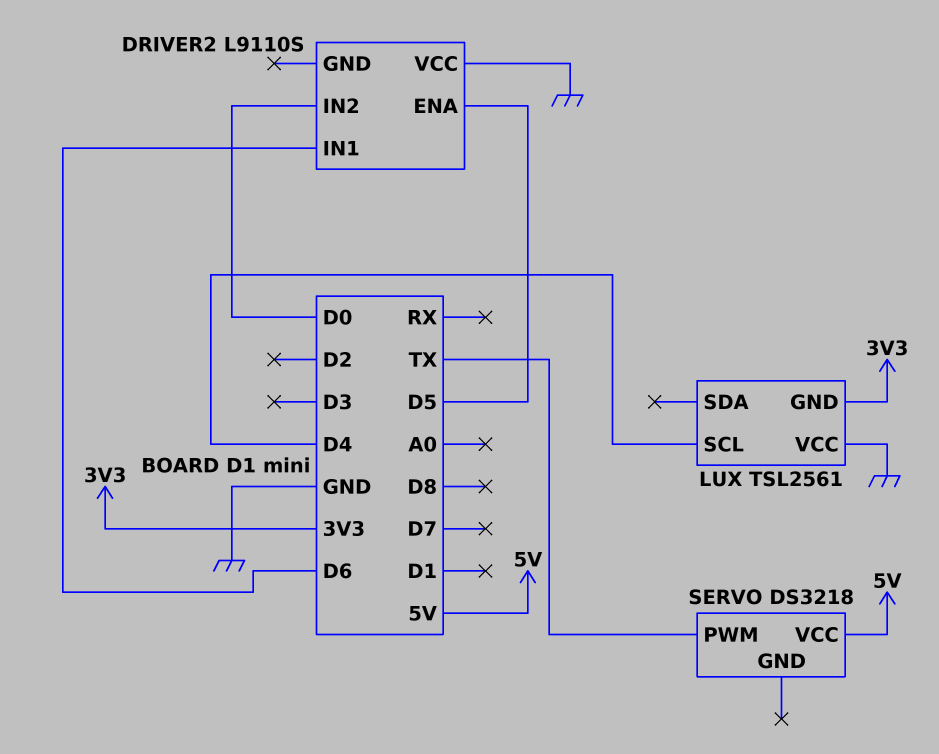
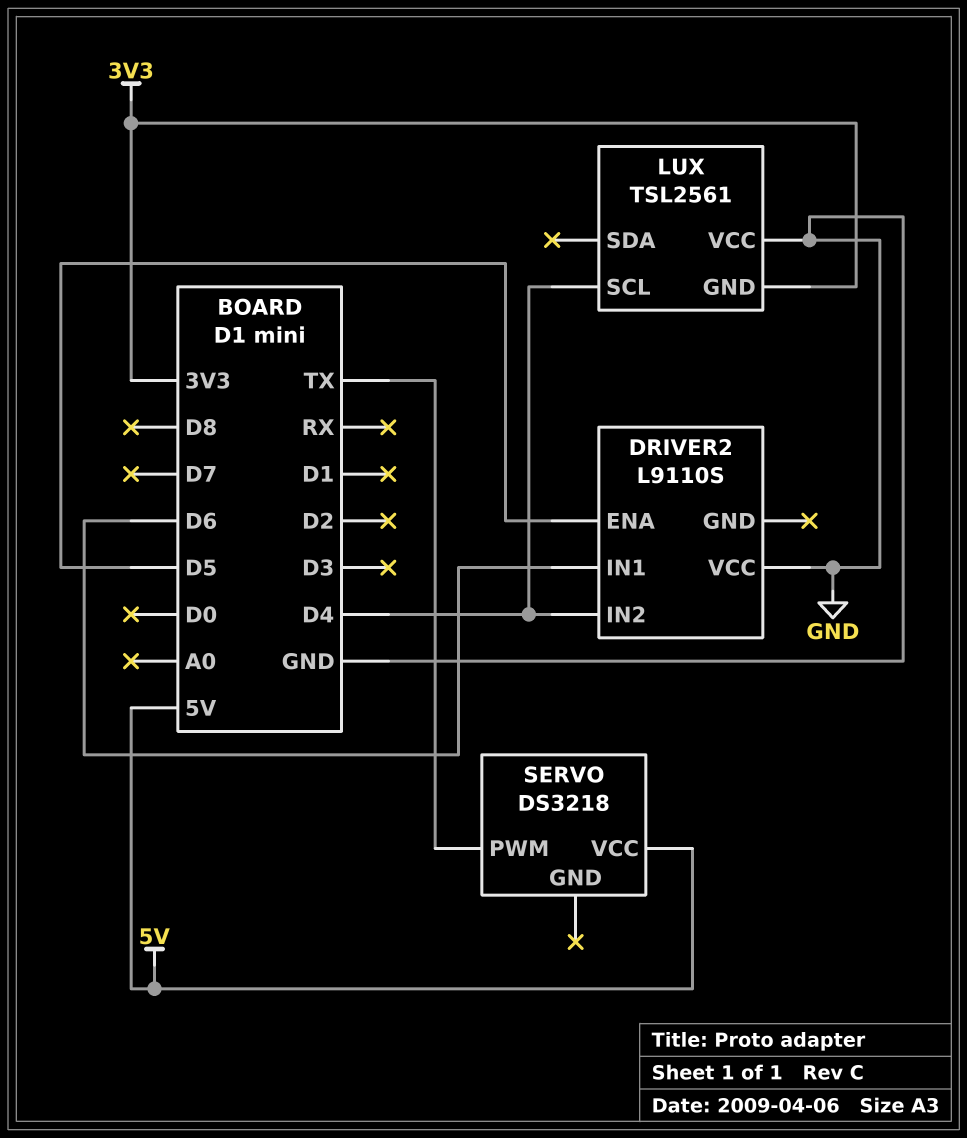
DRIVER2 pin IN2: D0 -> D4

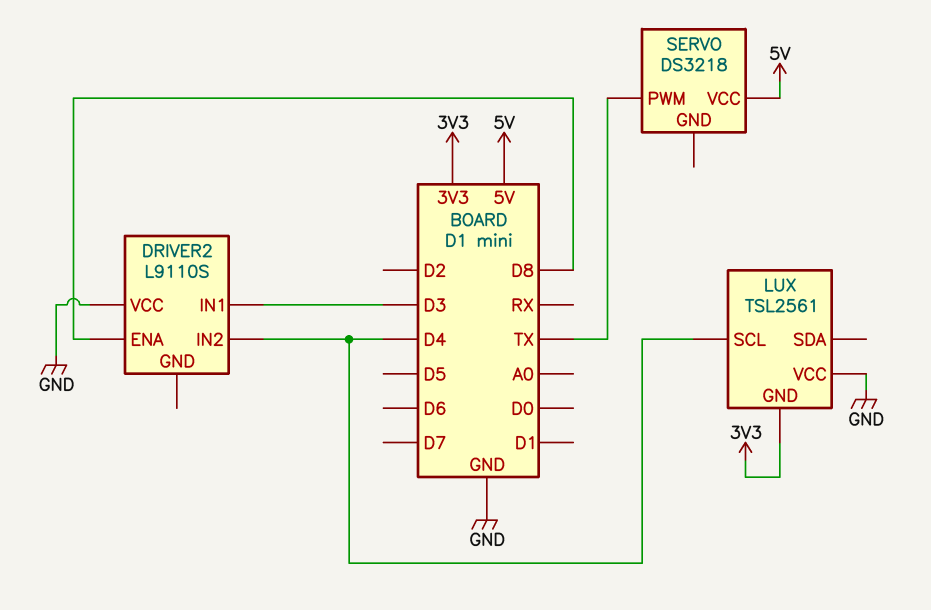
DRIVER2 pin ENA: D5 -> D8
DRIVER2 pin IN1: D6 -> D3

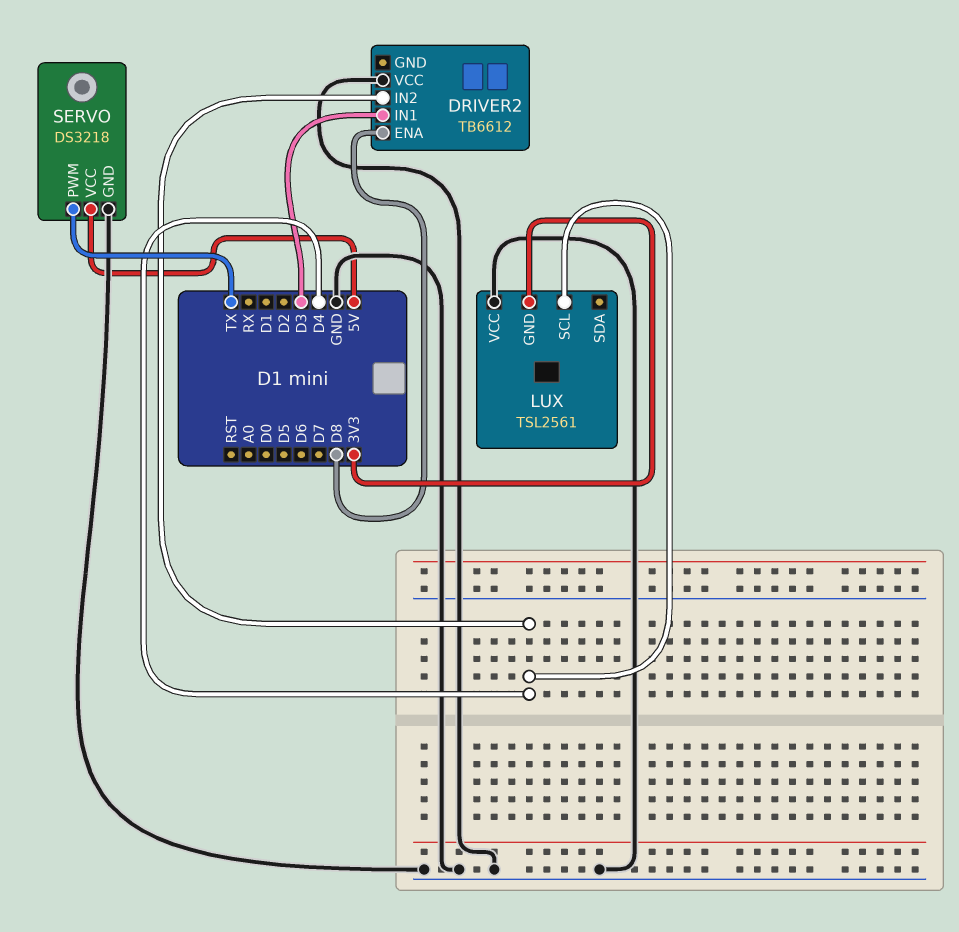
DRIVER2: L9110S -> TB6612
SERVO pin GND: none -> GND

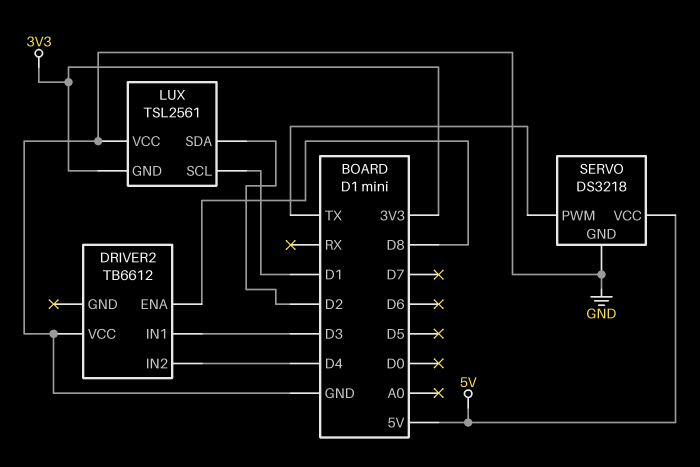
LUX pin SCL: D4 -> D1
LUX pin SDA: none -> D2

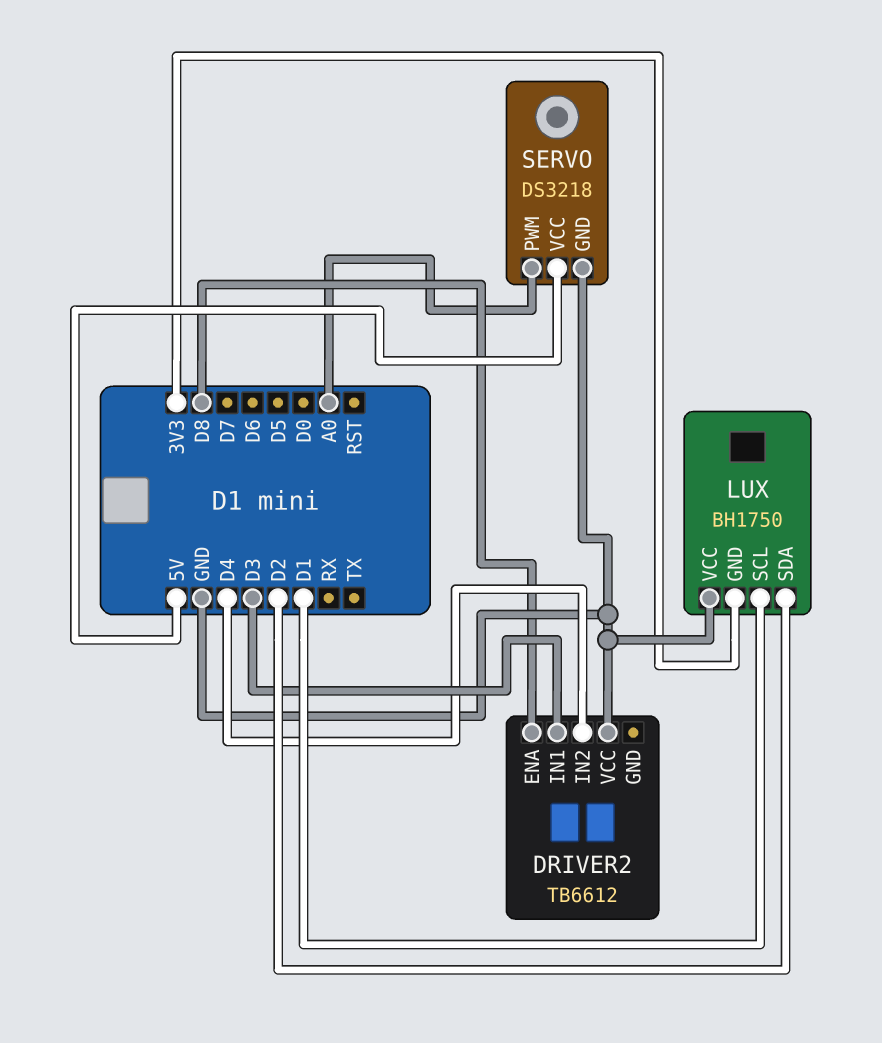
LUX: TSL2561 -> BH1750
SERVO pin PWM: TX -> A0

